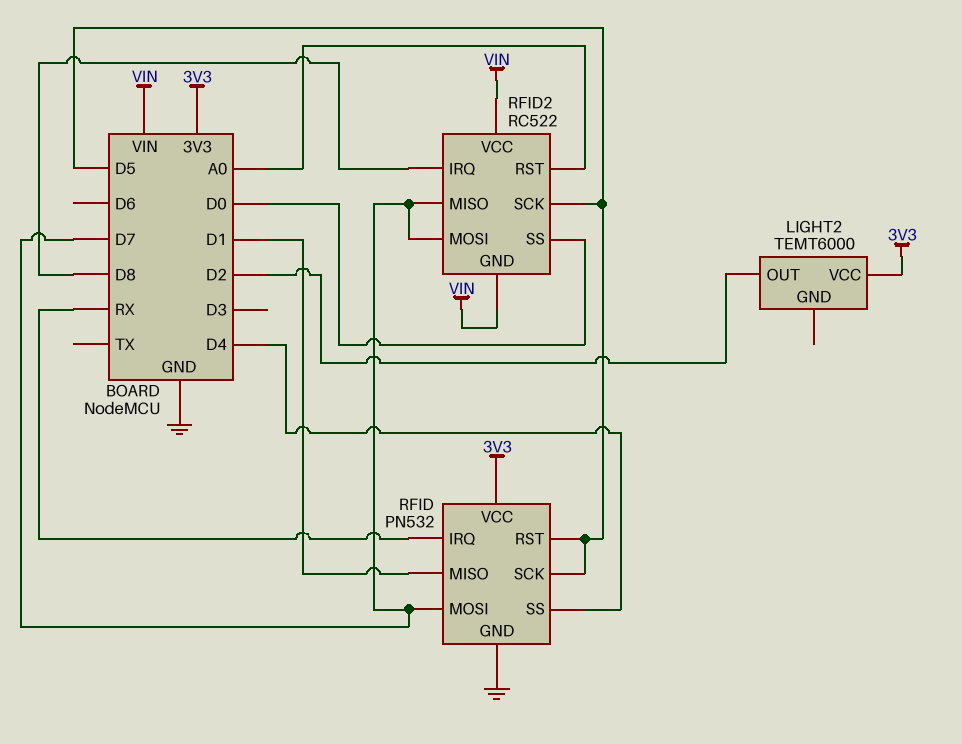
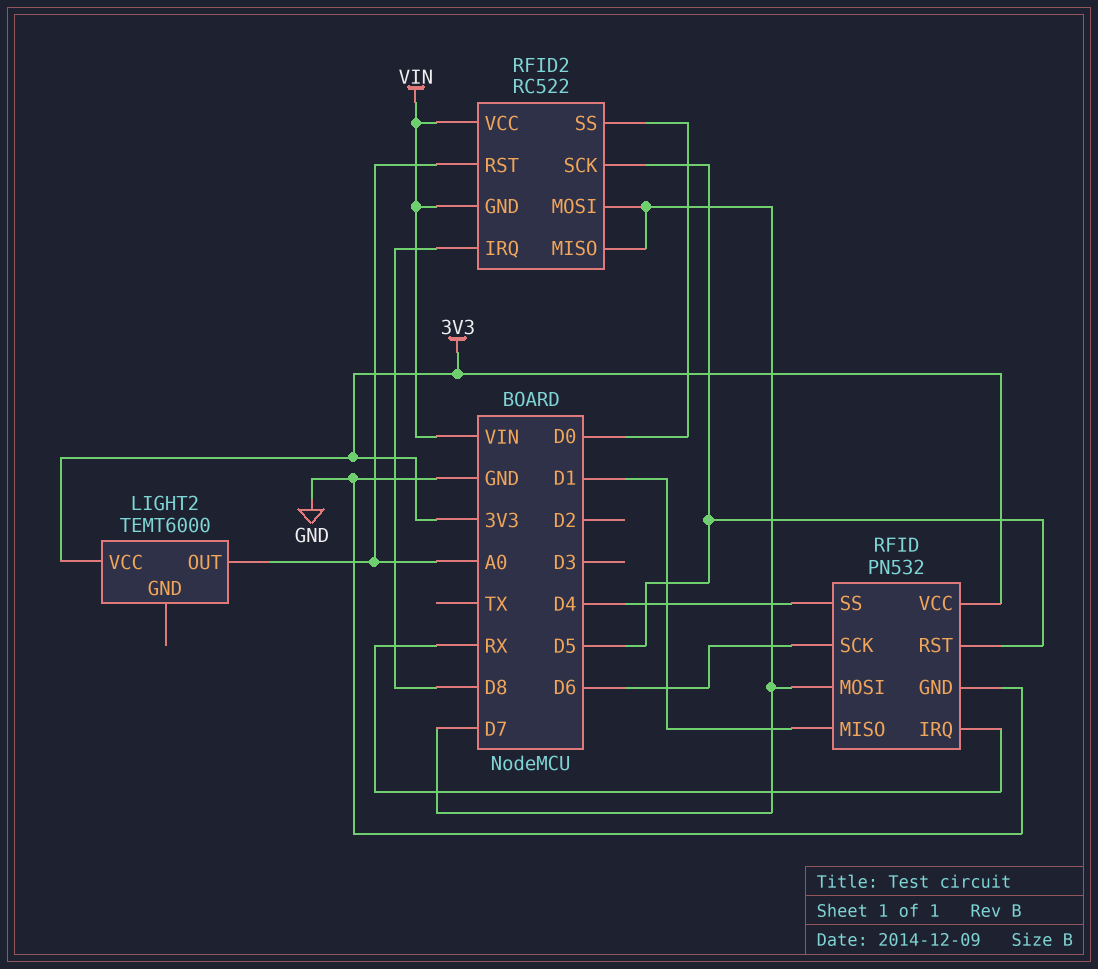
LIGHT2 pin OUT: D2 -> A0
RFID pin SCK: D5 -> D6

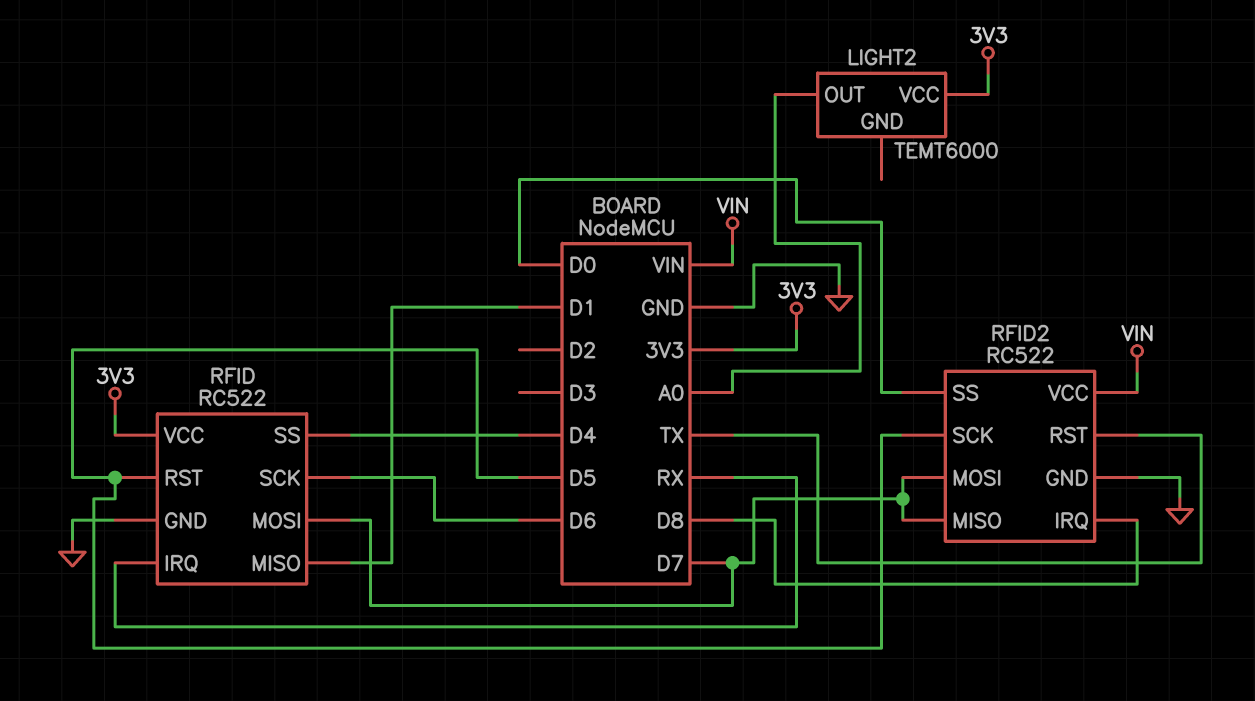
RFID: PN532 -> RC522
RFID2 pin GND: VIN -> GND
RFID2 pin RST: A0 -> TX

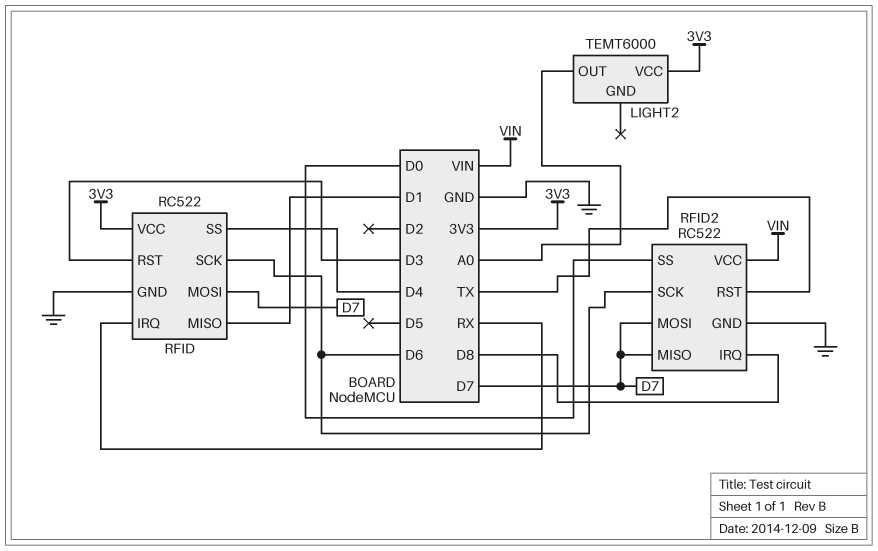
RFID pin RST: D5 -> D3
RFID2 pin SCK: D5 -> D6

